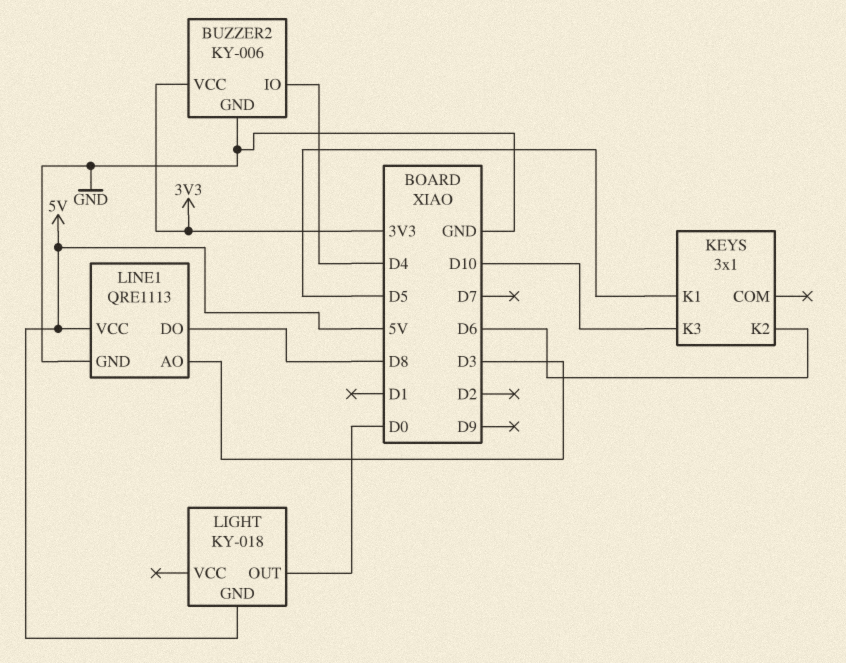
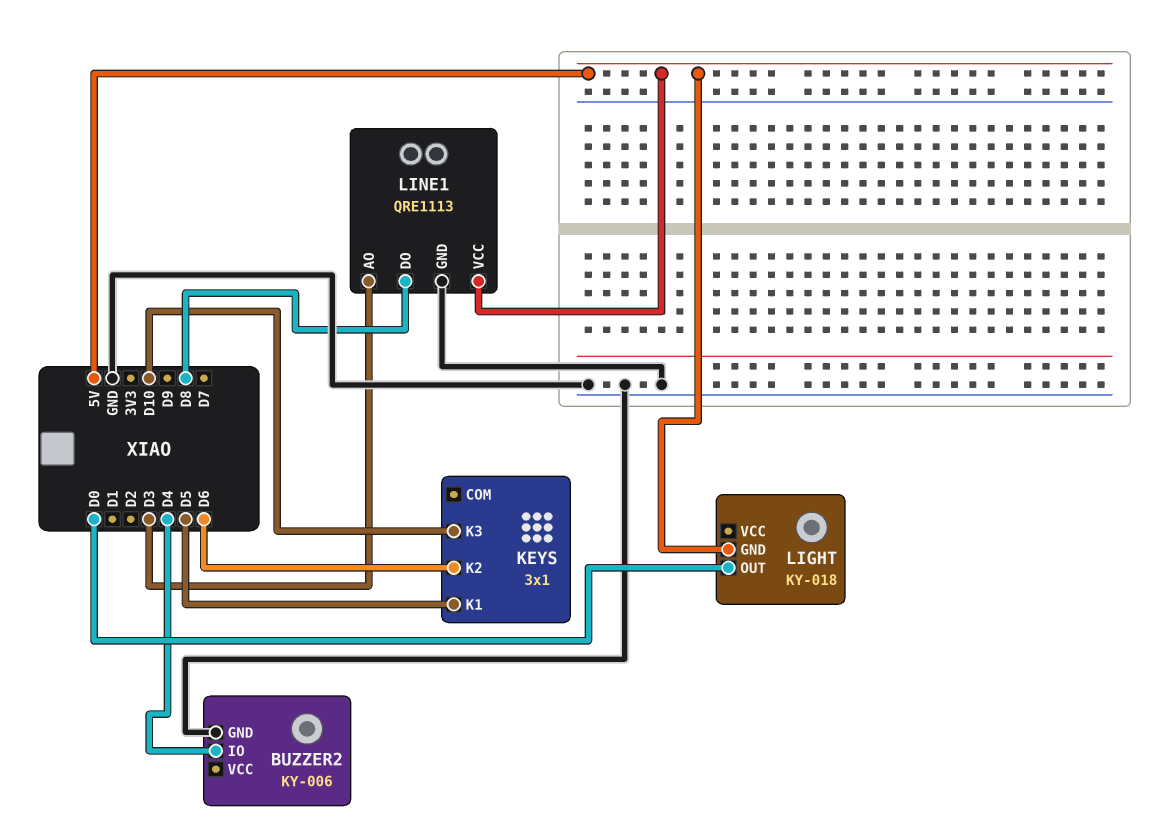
BUZZER2 pin VCC: 3V3 -> none

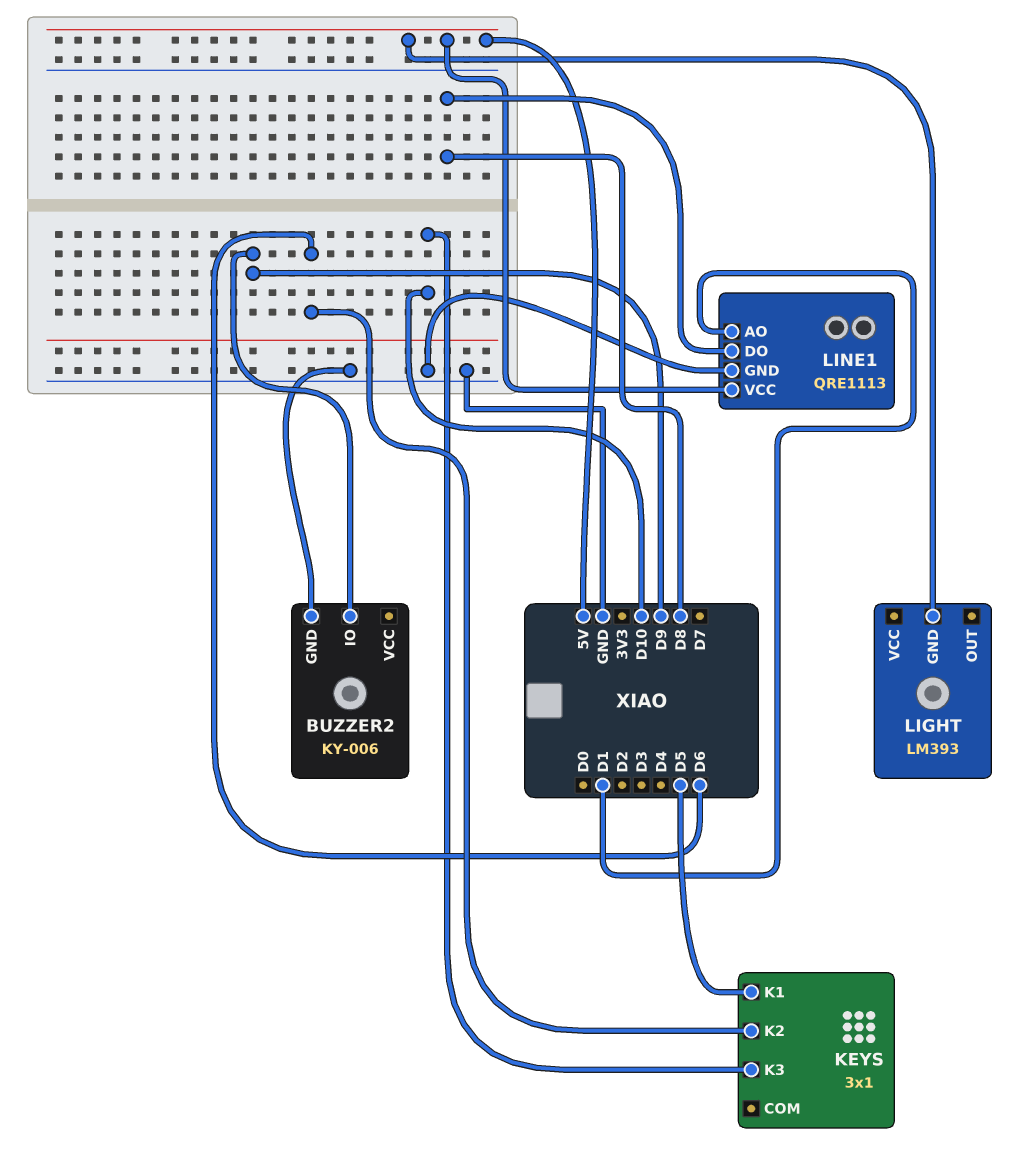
BUZZER2 pin IO: D4 -> D9
LIGHT: KY-018 -> LM393
LIGHT pin OUT: D0 -> none
LINE1 pin AO: D3 -> D1

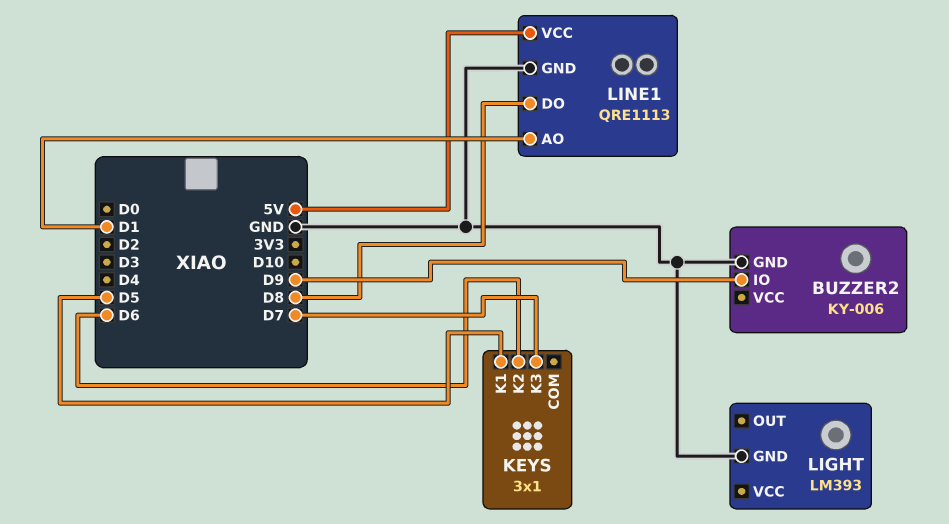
KEYS pin K3: D10 -> D7
LIGHT pin GND: 5V -> GND

